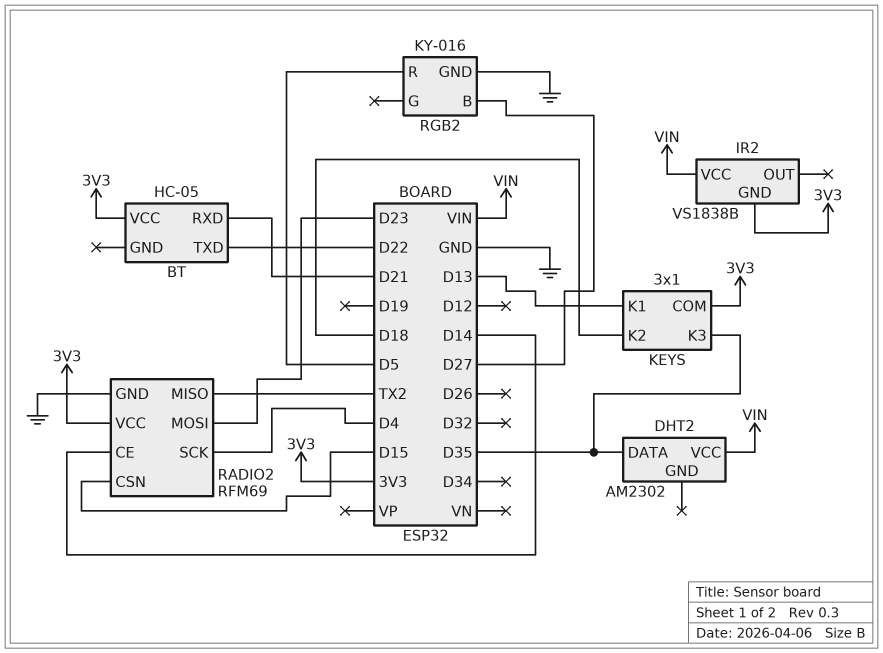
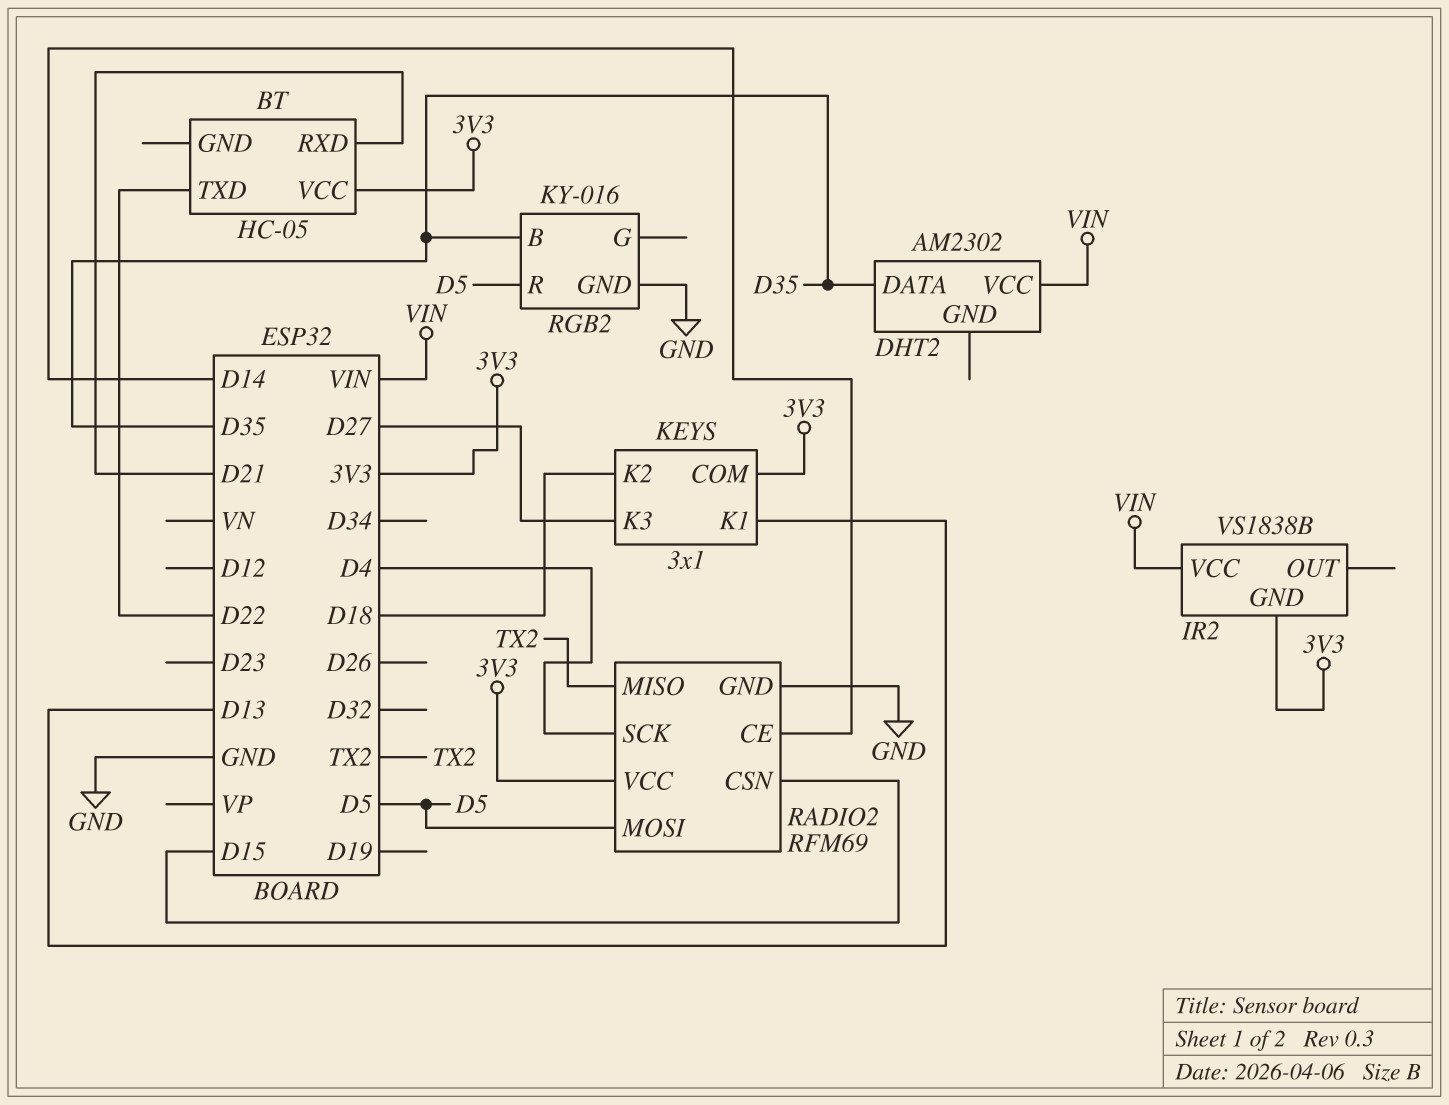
KEYS pin K3: D35 -> D27
RADIO2 pin MOSI: D23 -> D5
RGB2 pin B: D27 -> D35

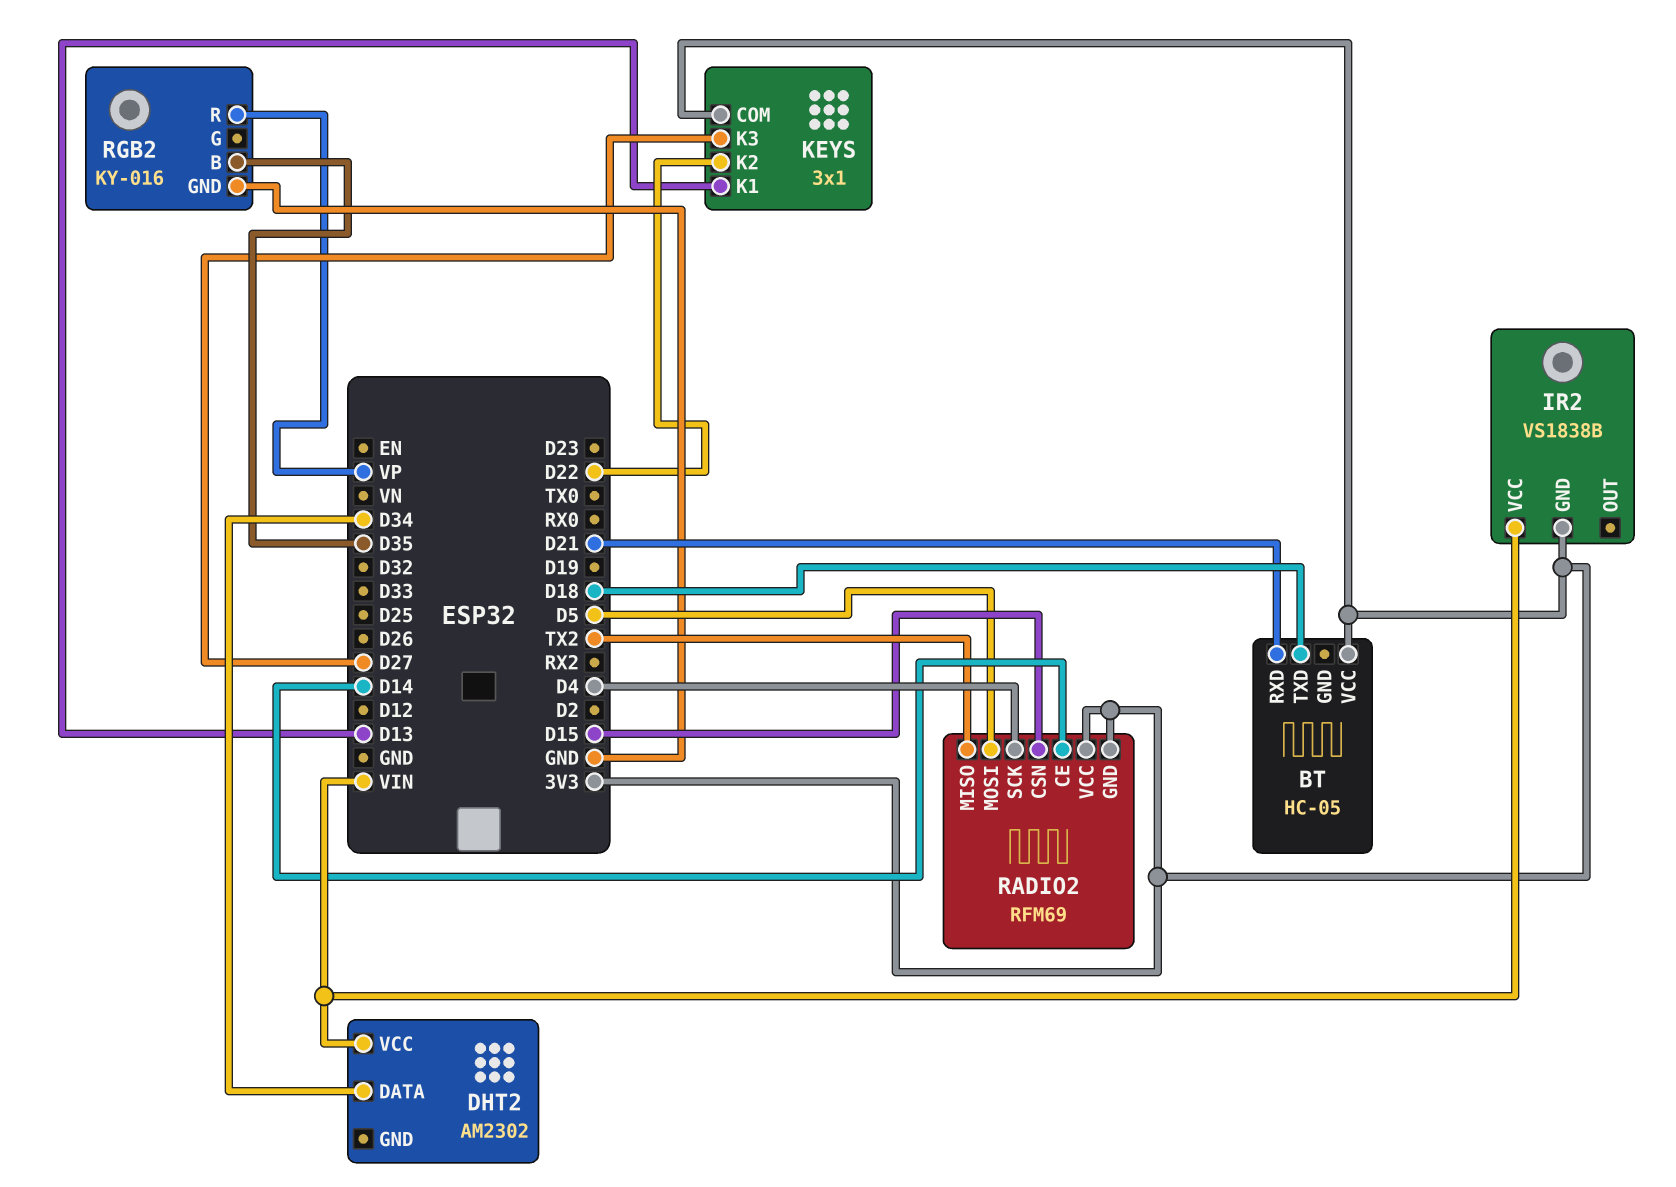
BT pin TXD: D22 -> D18
DHT2 pin DATA: D35 -> D34
KEYS pin K2: D18 -> D22
RADIO2 pin GND: GND -> 3V3
RGB2 pin R: D5 -> VP

